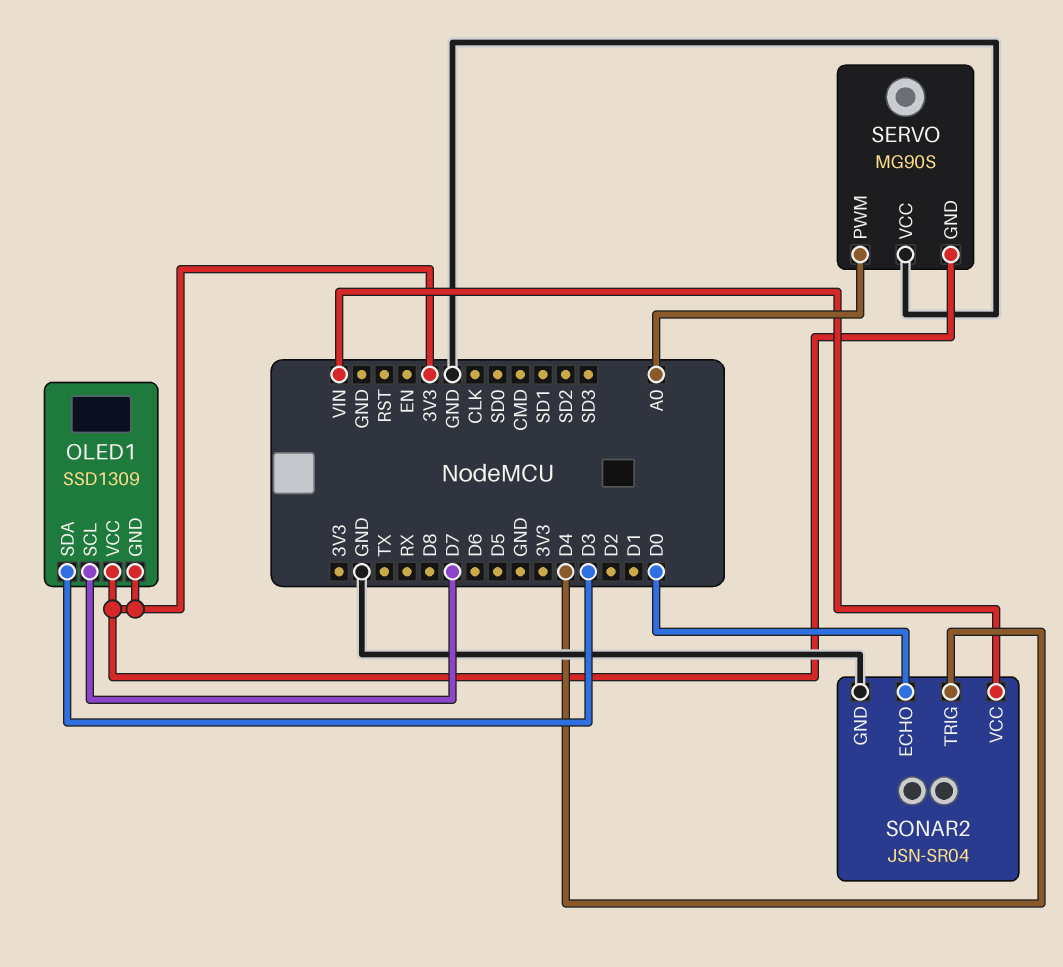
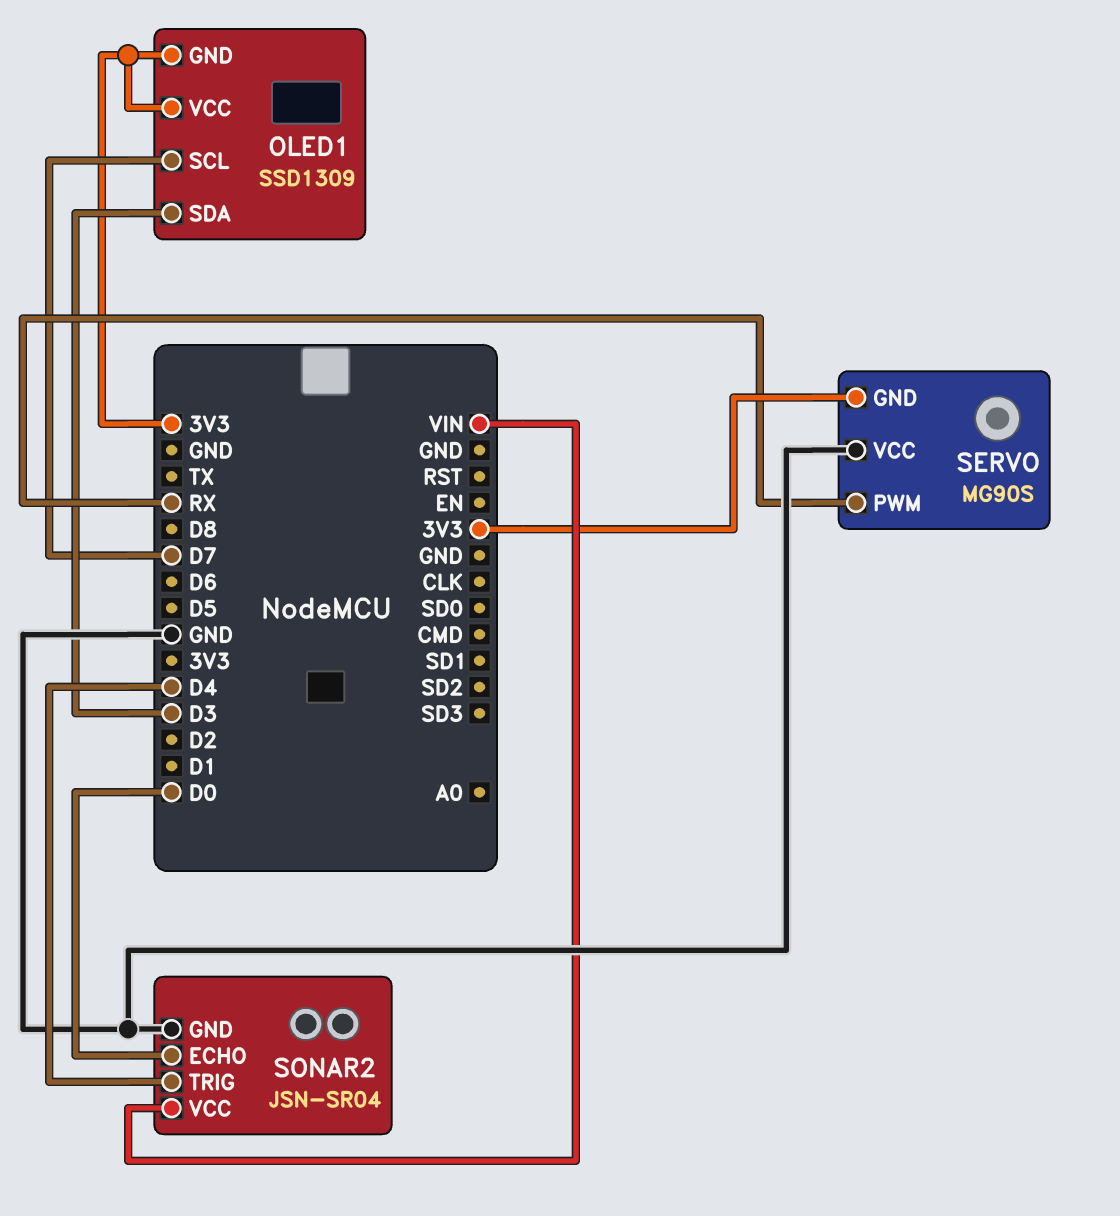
SERVO pin PWM: A0 -> RX

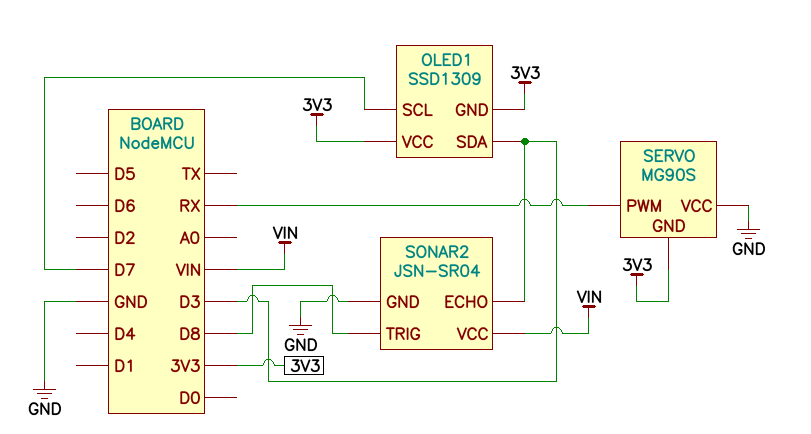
SONAR2 pin ECHO: D0 -> D3
SONAR2 pin TRIG: D4 -> D8

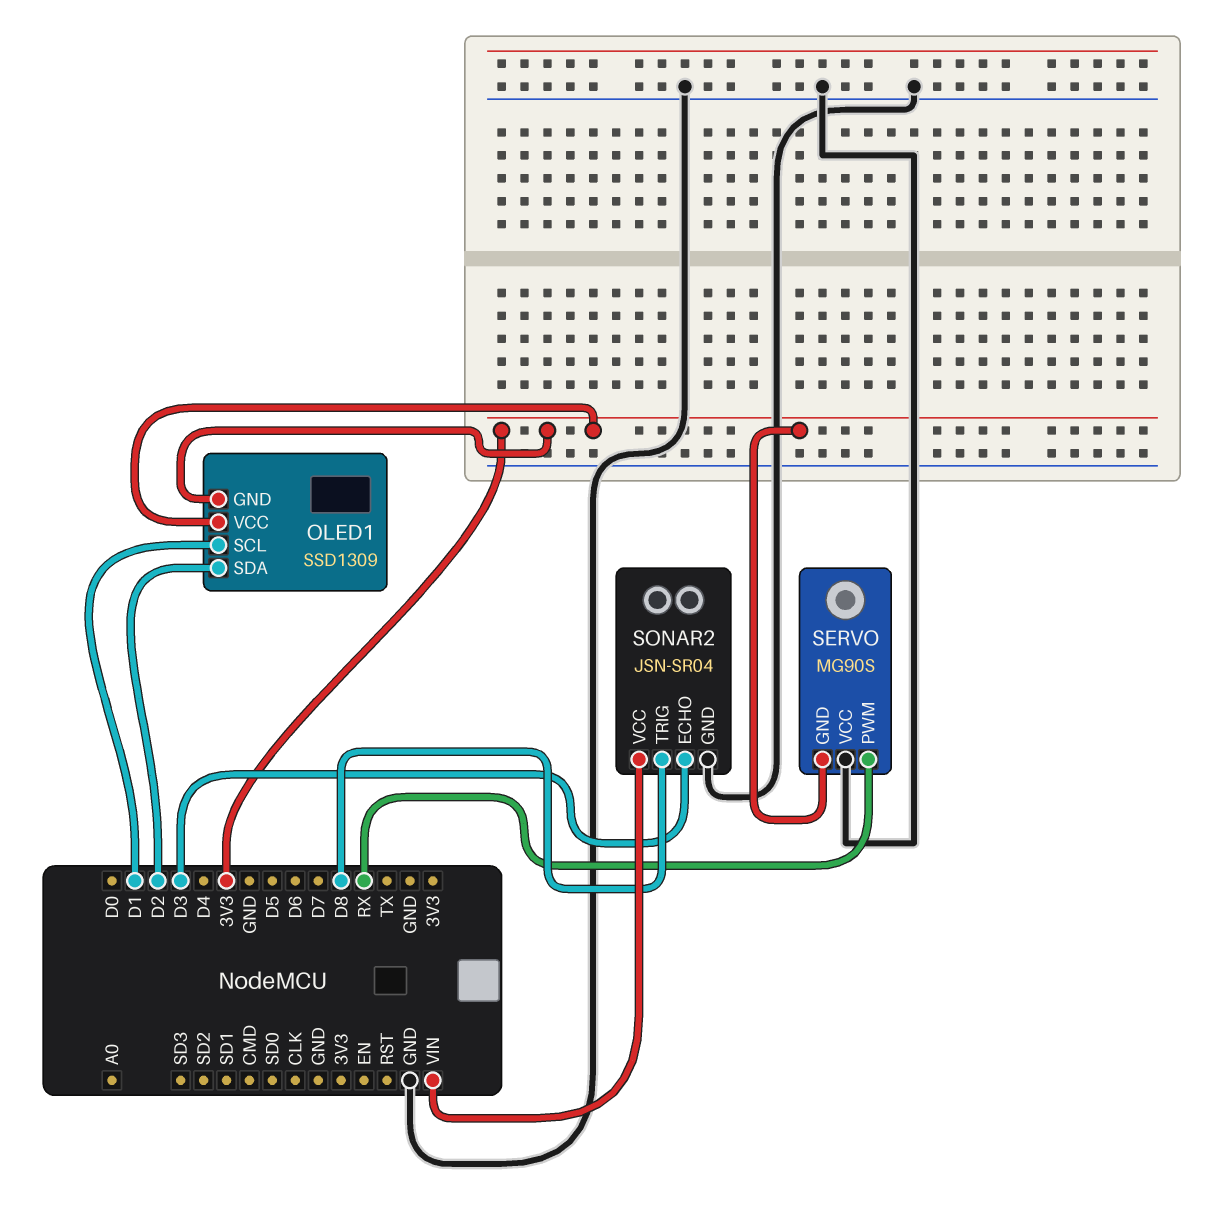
OLED1 pin SCL: D7 -> D1
OLED1 pin SDA: D3 -> D2

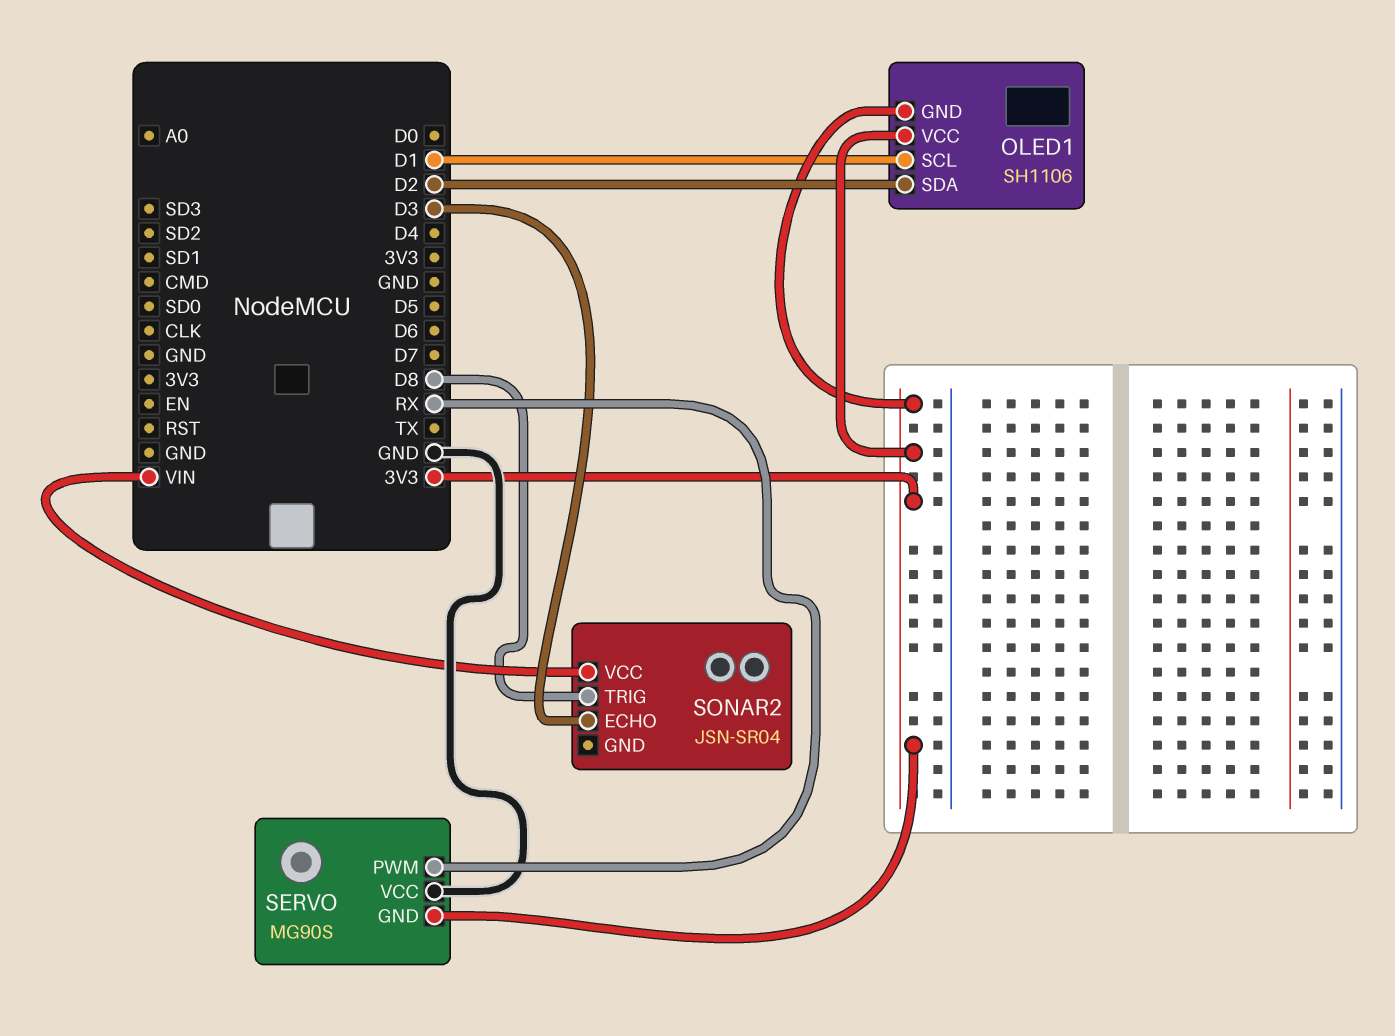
OLED1: SSD1309 -> SH1106
SONAR2 pin GND: GND -> none

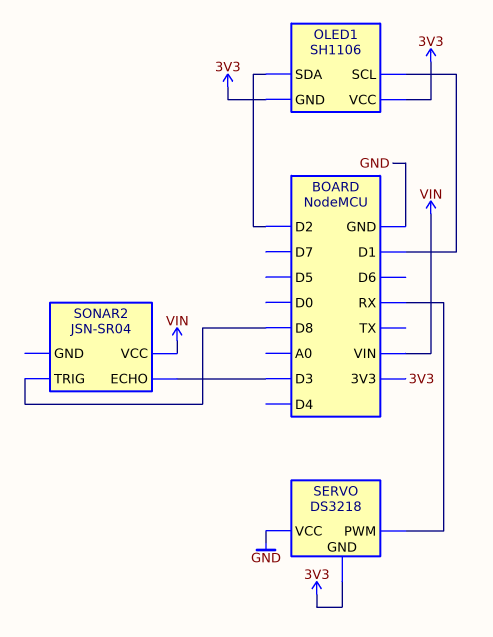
SERVO: MG90S -> DS3218

